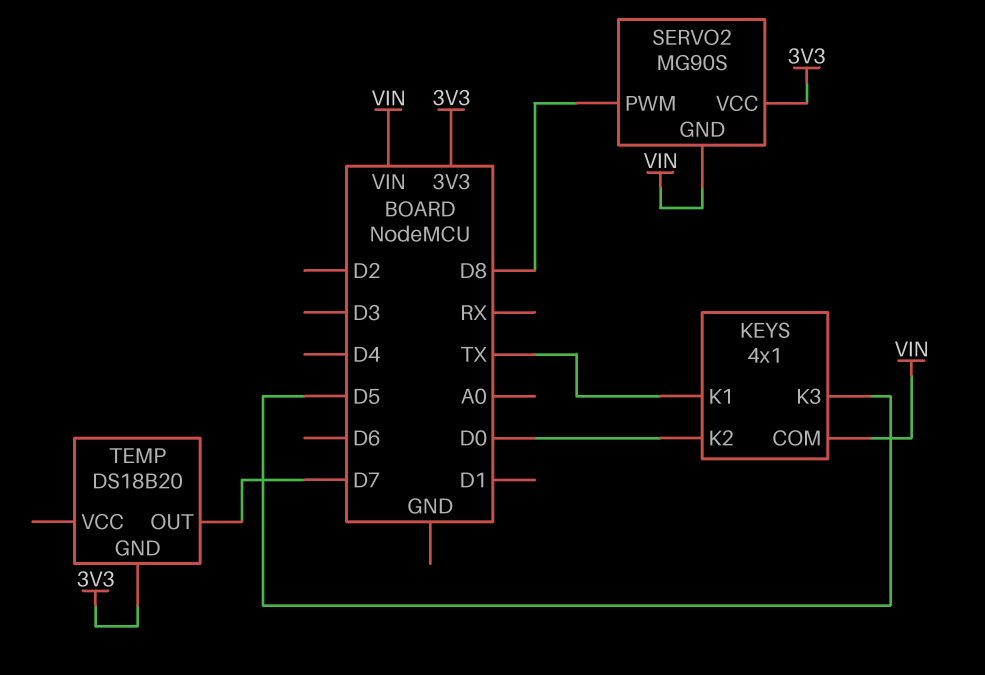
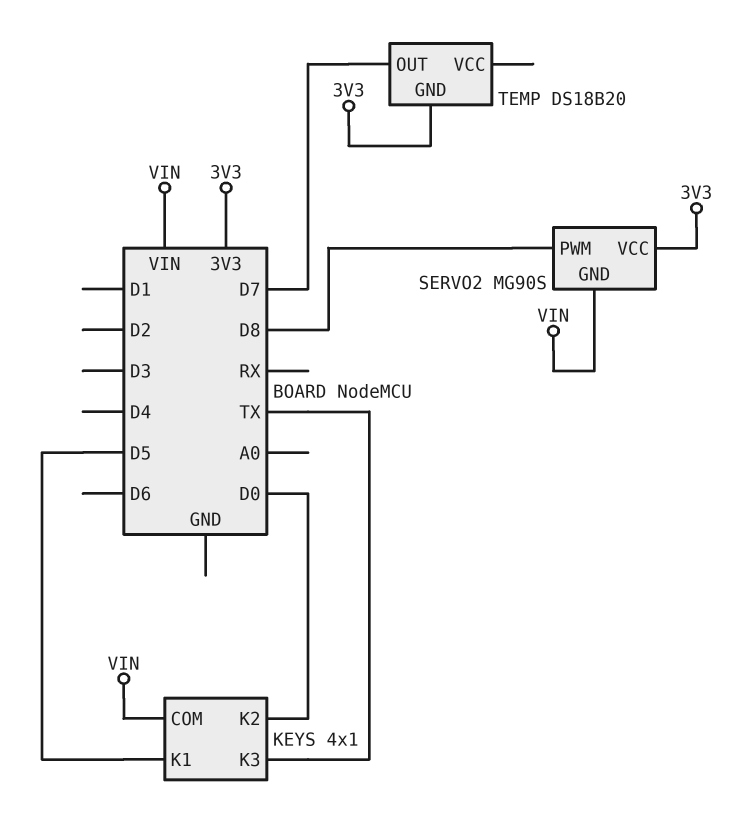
KEYS pin K1: TX -> D5
KEYS pin K3: D5 -> TX

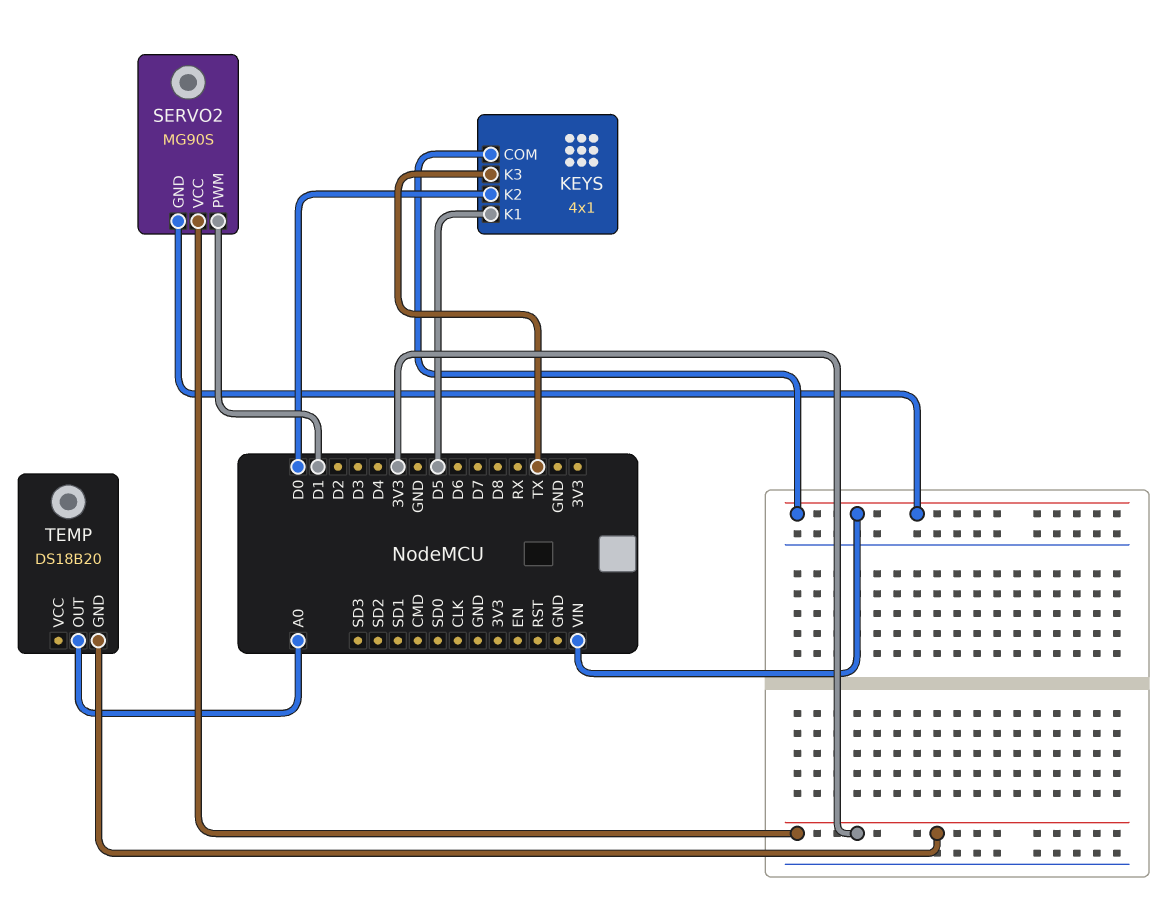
SERVO2 pin PWM: D8 -> D1
TEMP pin OUT: D7 -> A0

